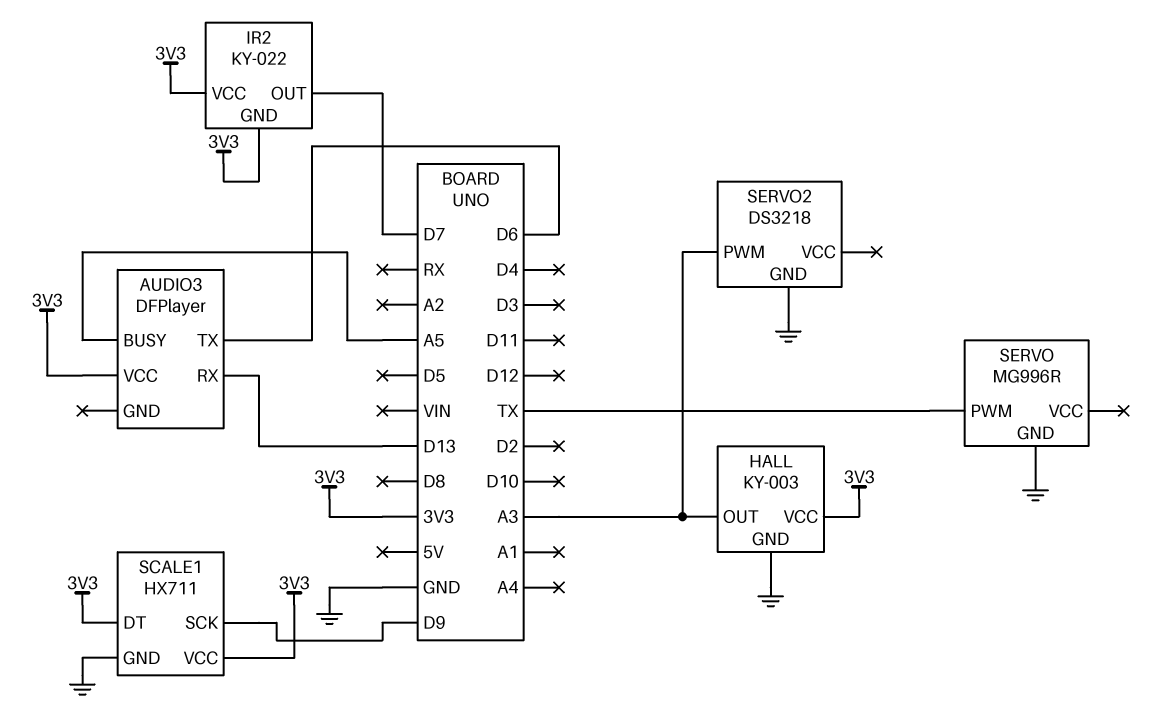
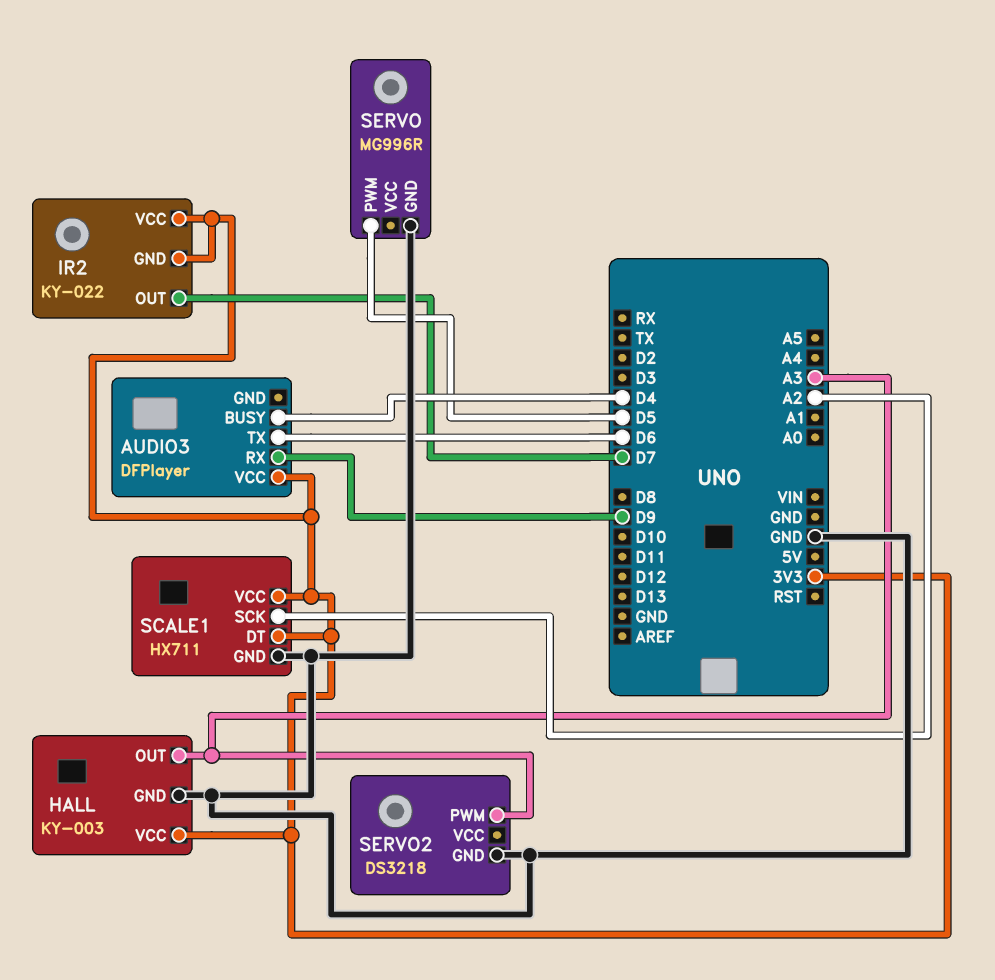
AUDIO3 pin BUSY: A5 -> D4
AUDIO3 pin RX: D13 -> D9
SCALE1 pin SCK: D9 -> A2
SERVO pin PWM: TX -> D5

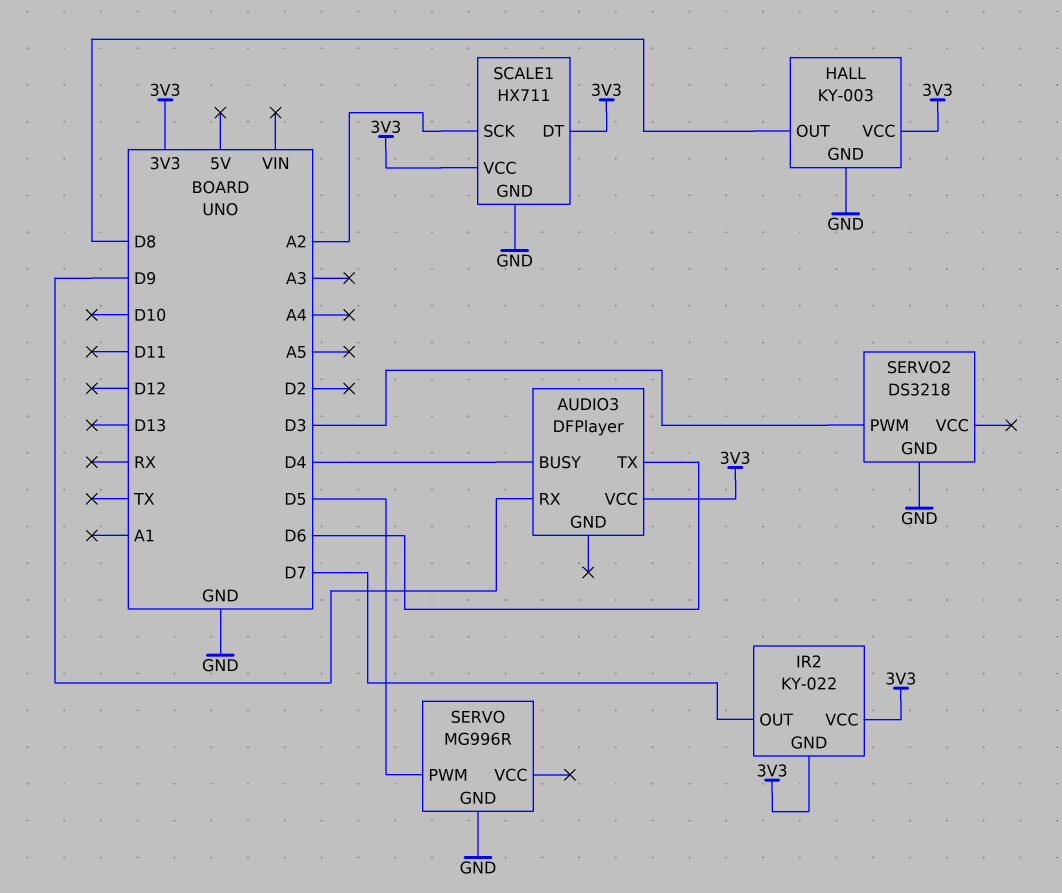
HALL pin OUT: A3 -> D8
SERVO2 pin PWM: A3 -> D3

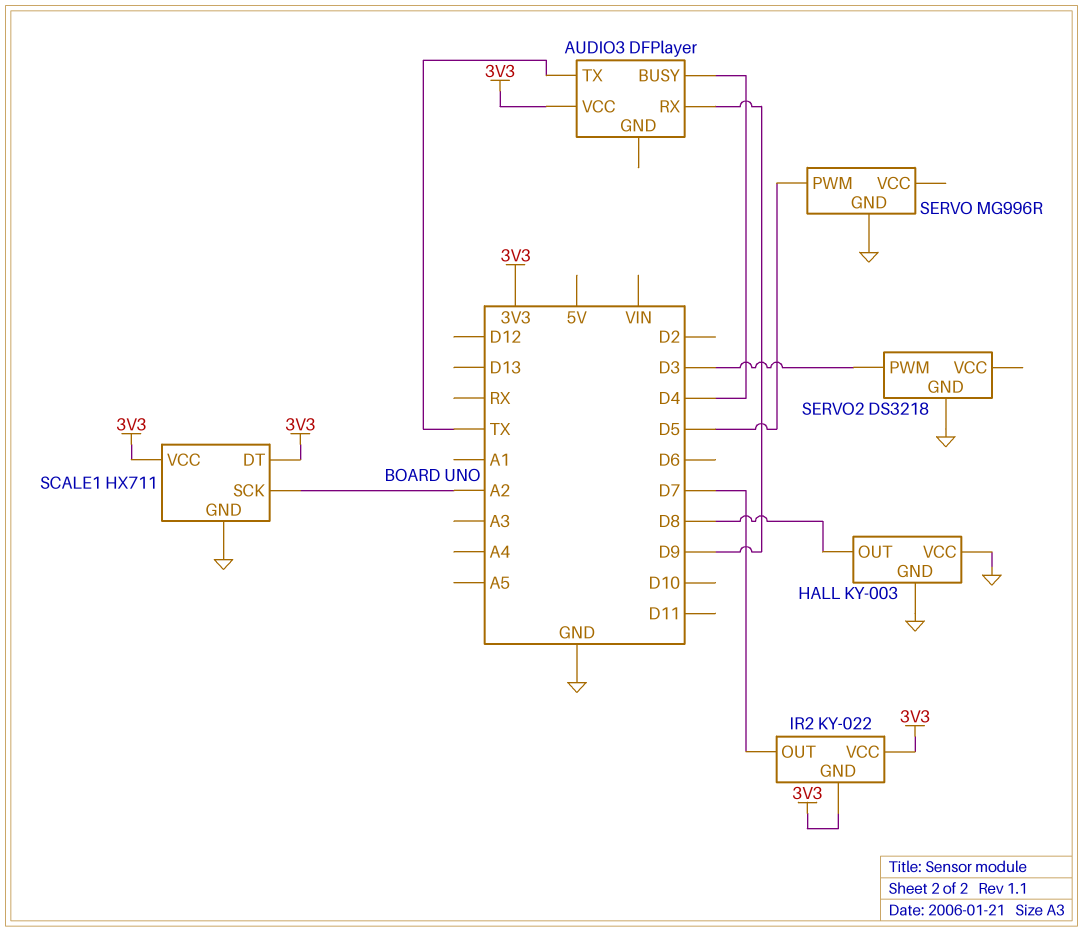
AUDIO3 pin TX: D6 -> TX
HALL pin VCC: 3V3 -> GND

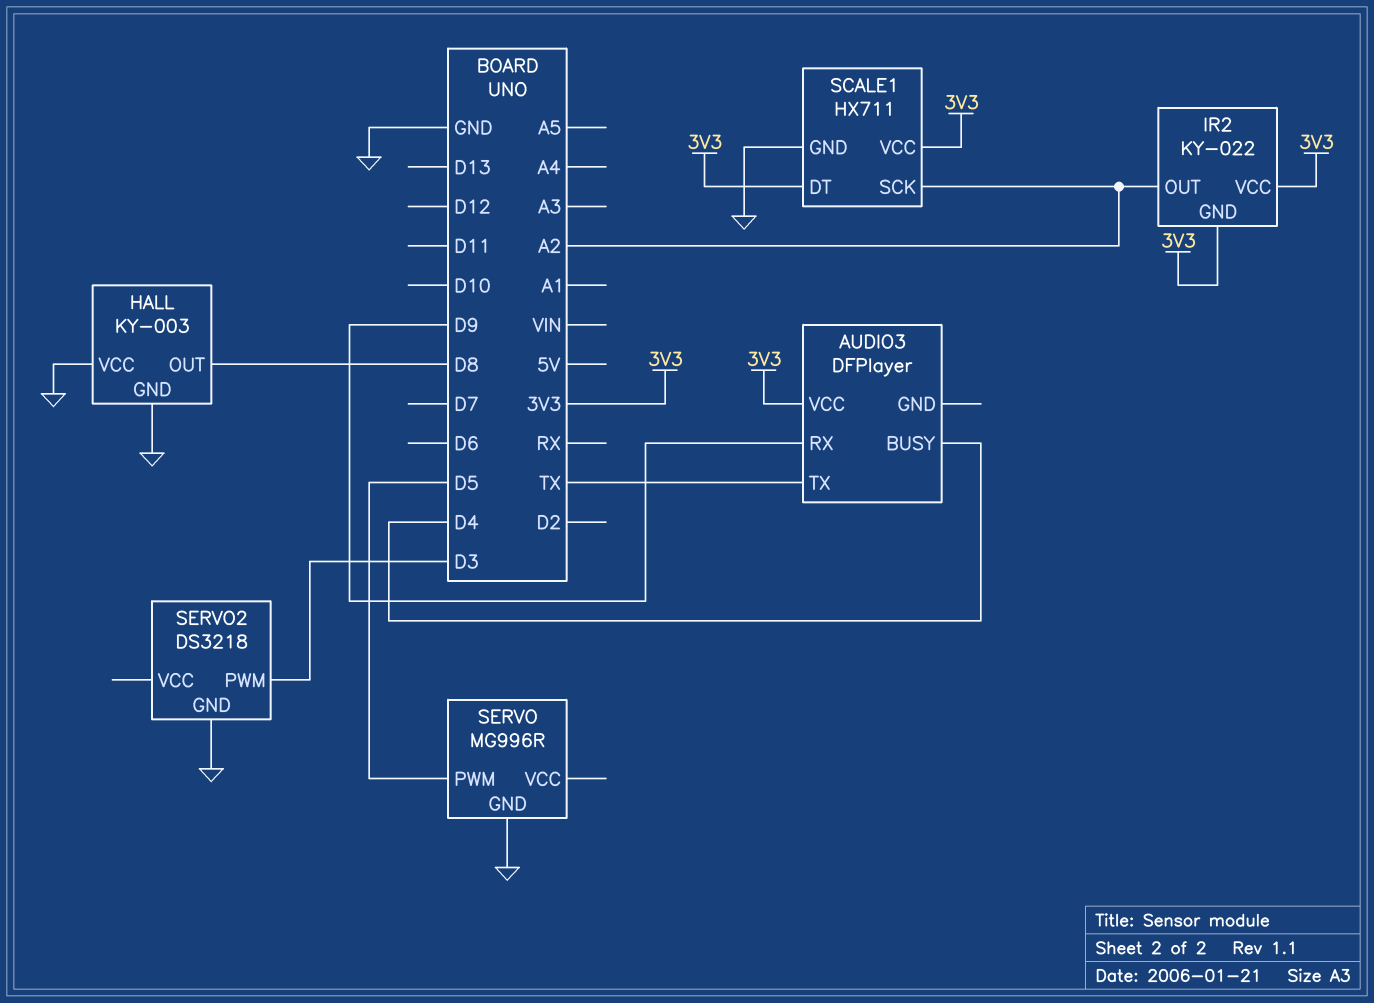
IR2 pin OUT: D7 -> A2

